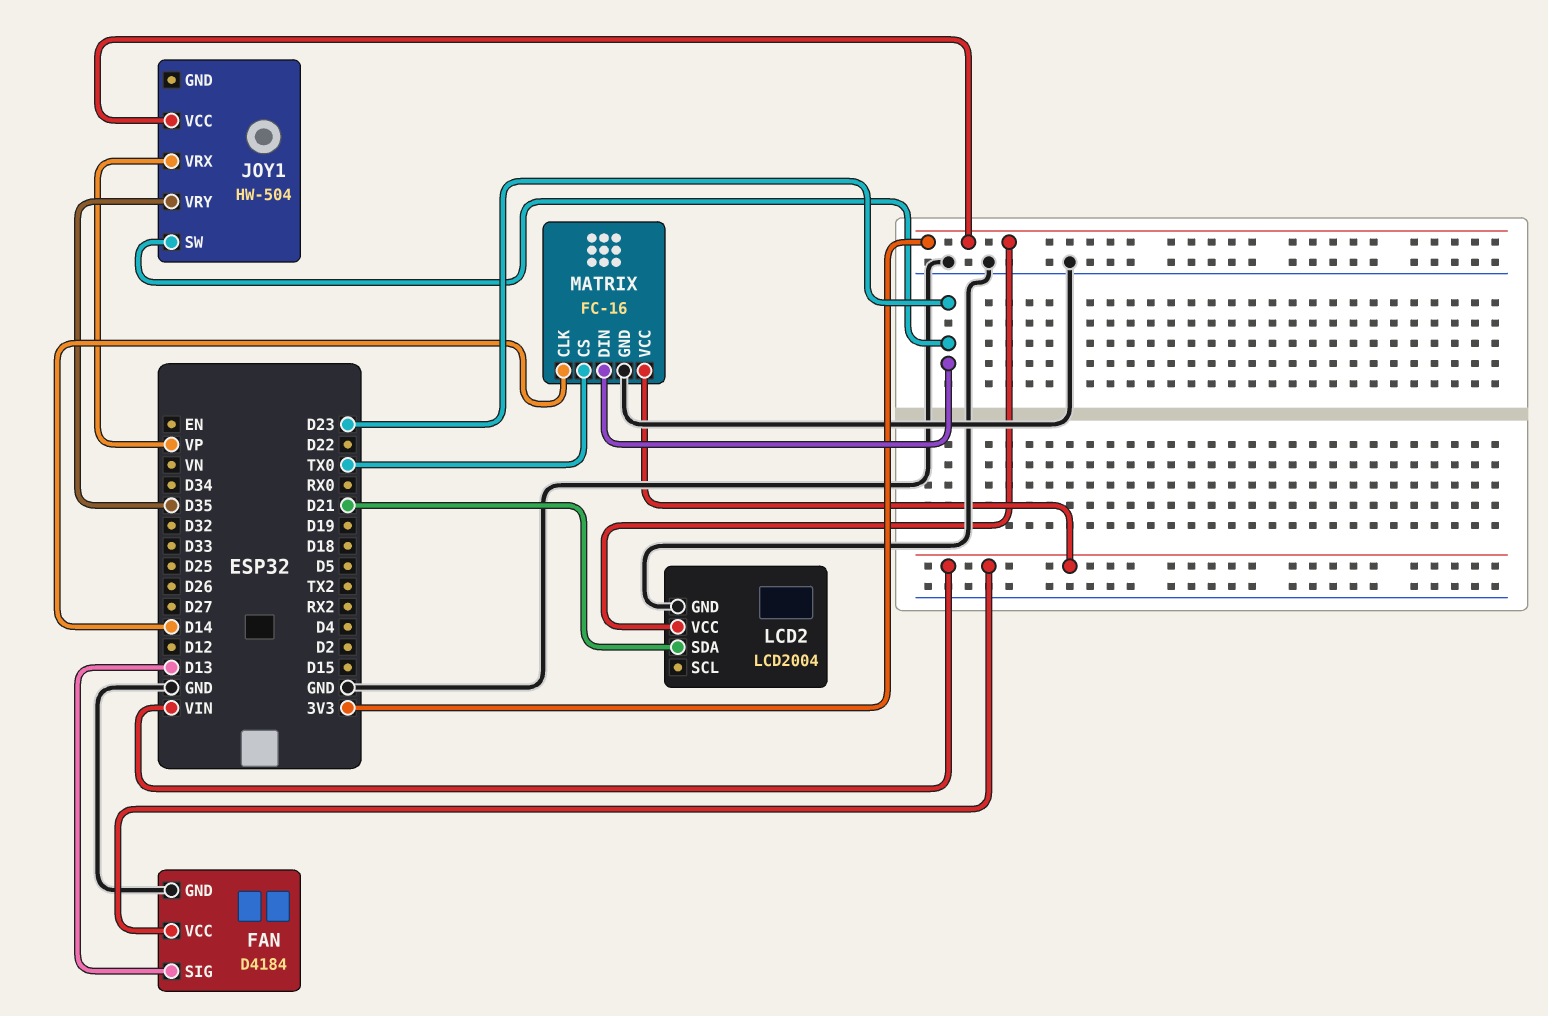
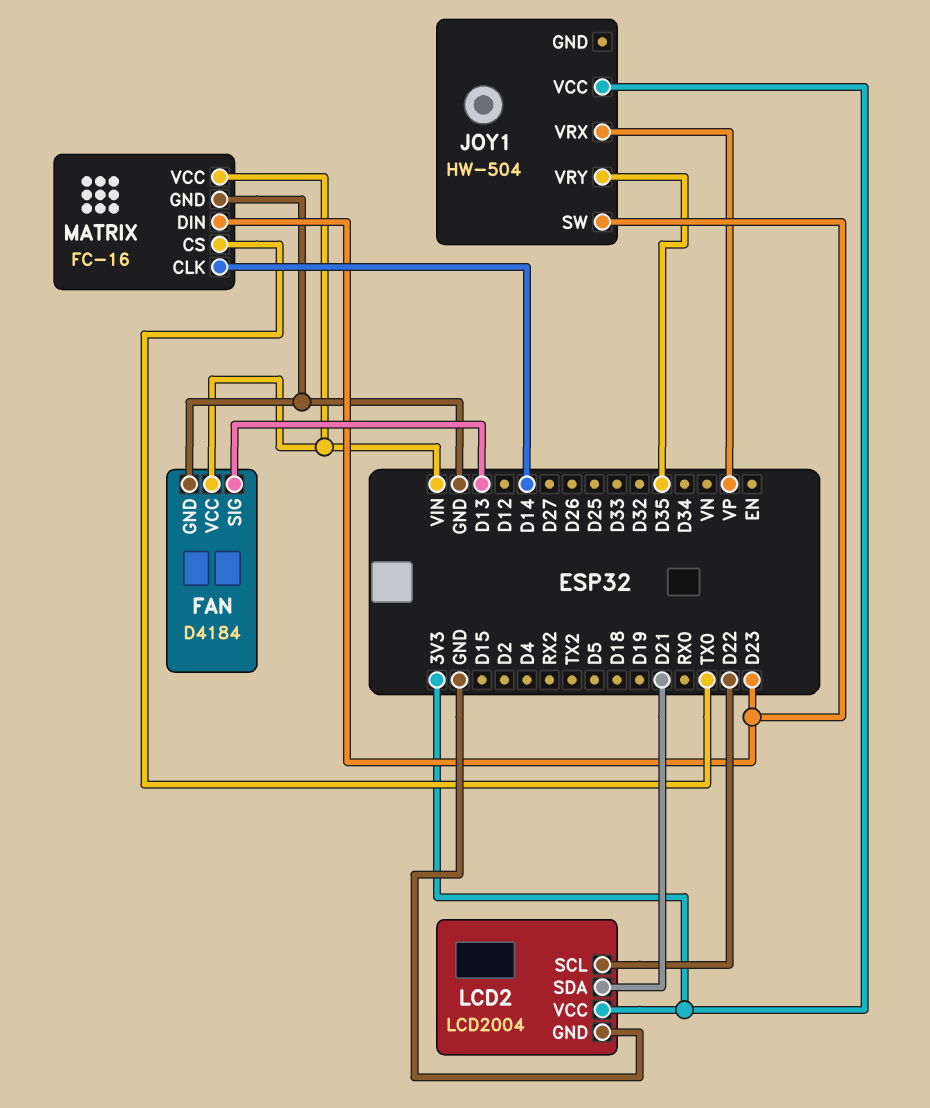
LCD2 pin SCL: none -> D22

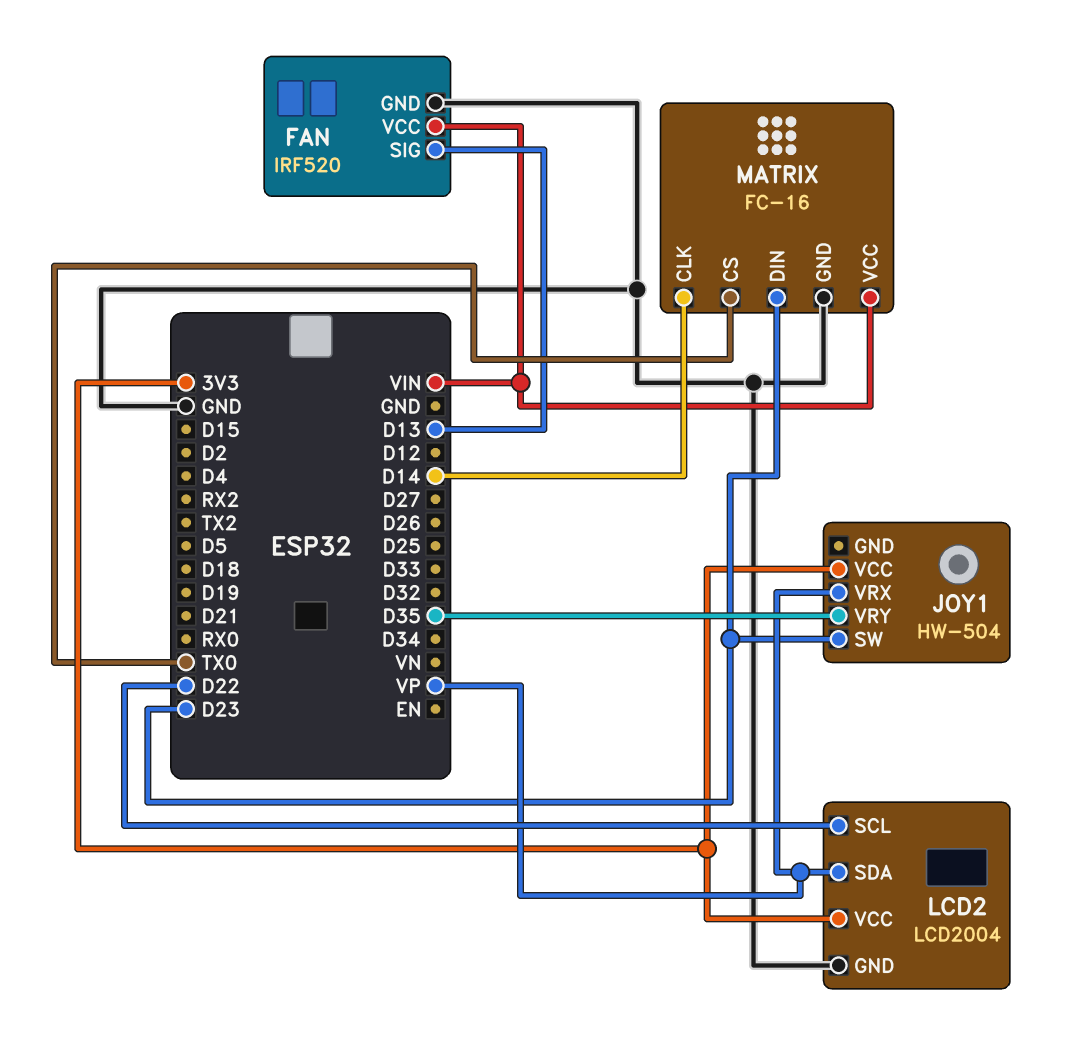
FAN: D4184 -> IRF520
LCD2 pin SDA: D21 -> VP

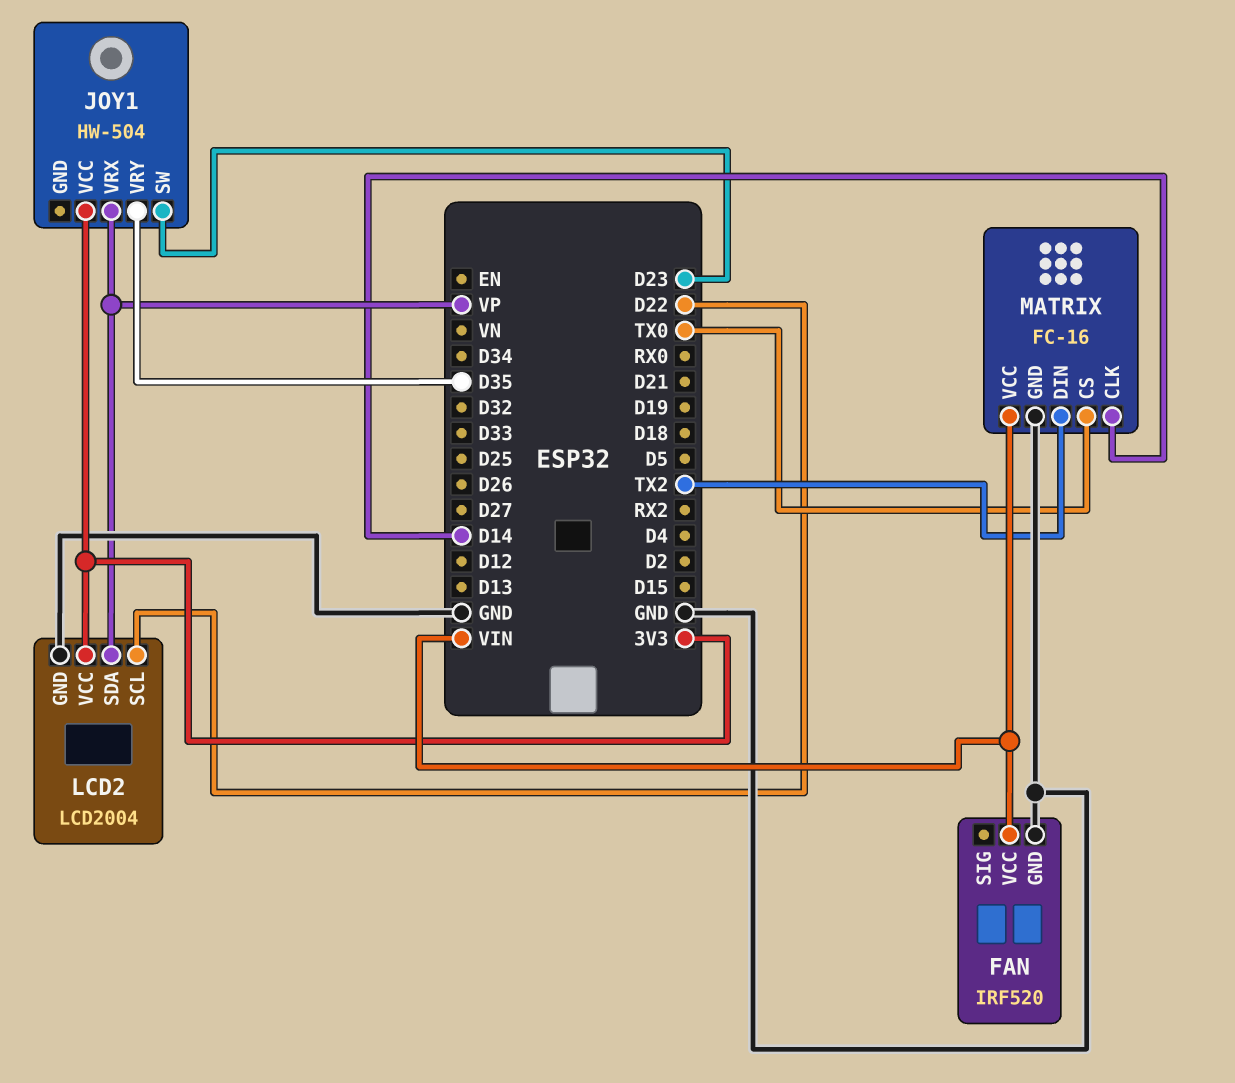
FAN pin SIG: D13 -> none
MATRIX pin DIN: D23 -> TX2

